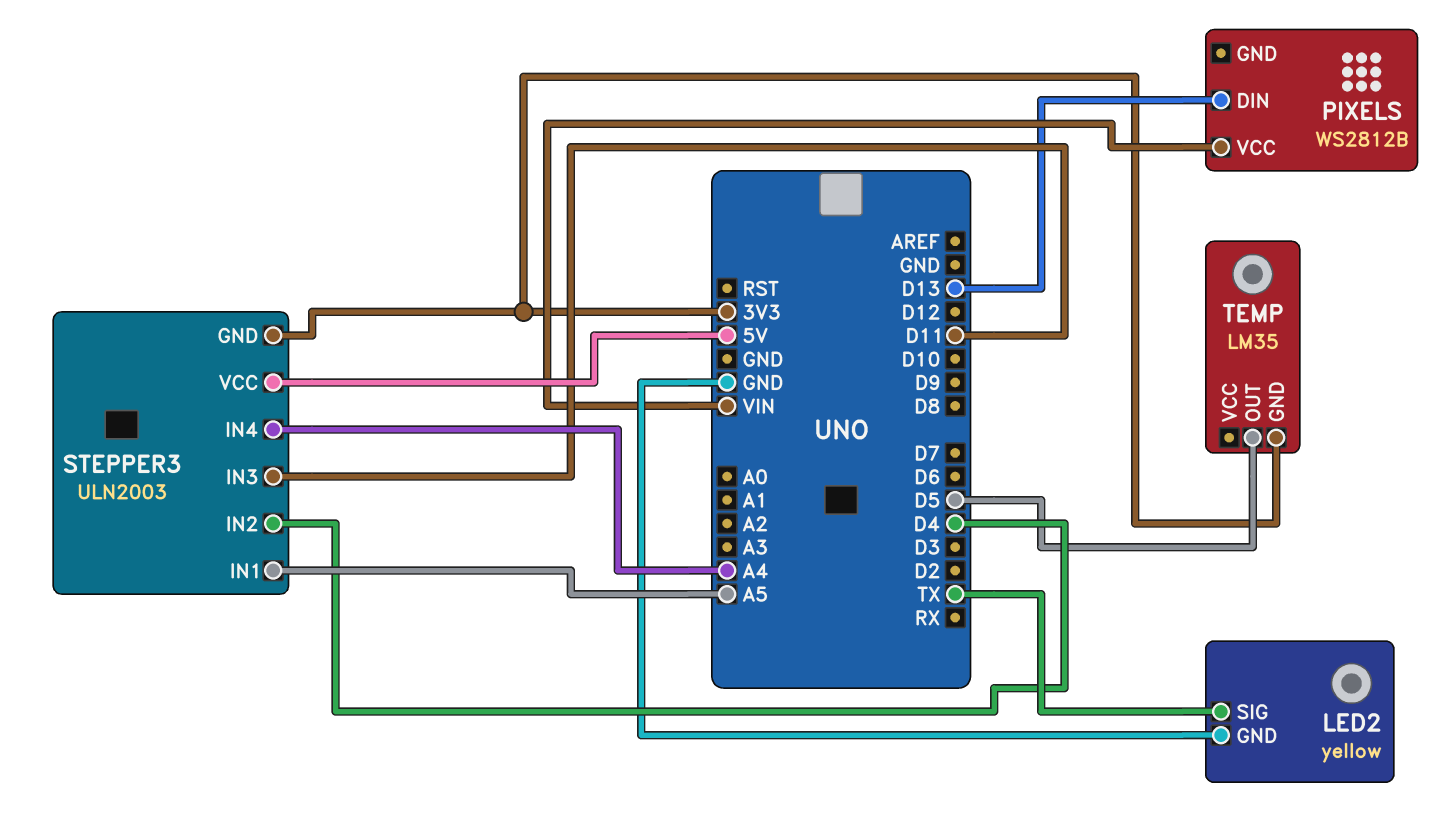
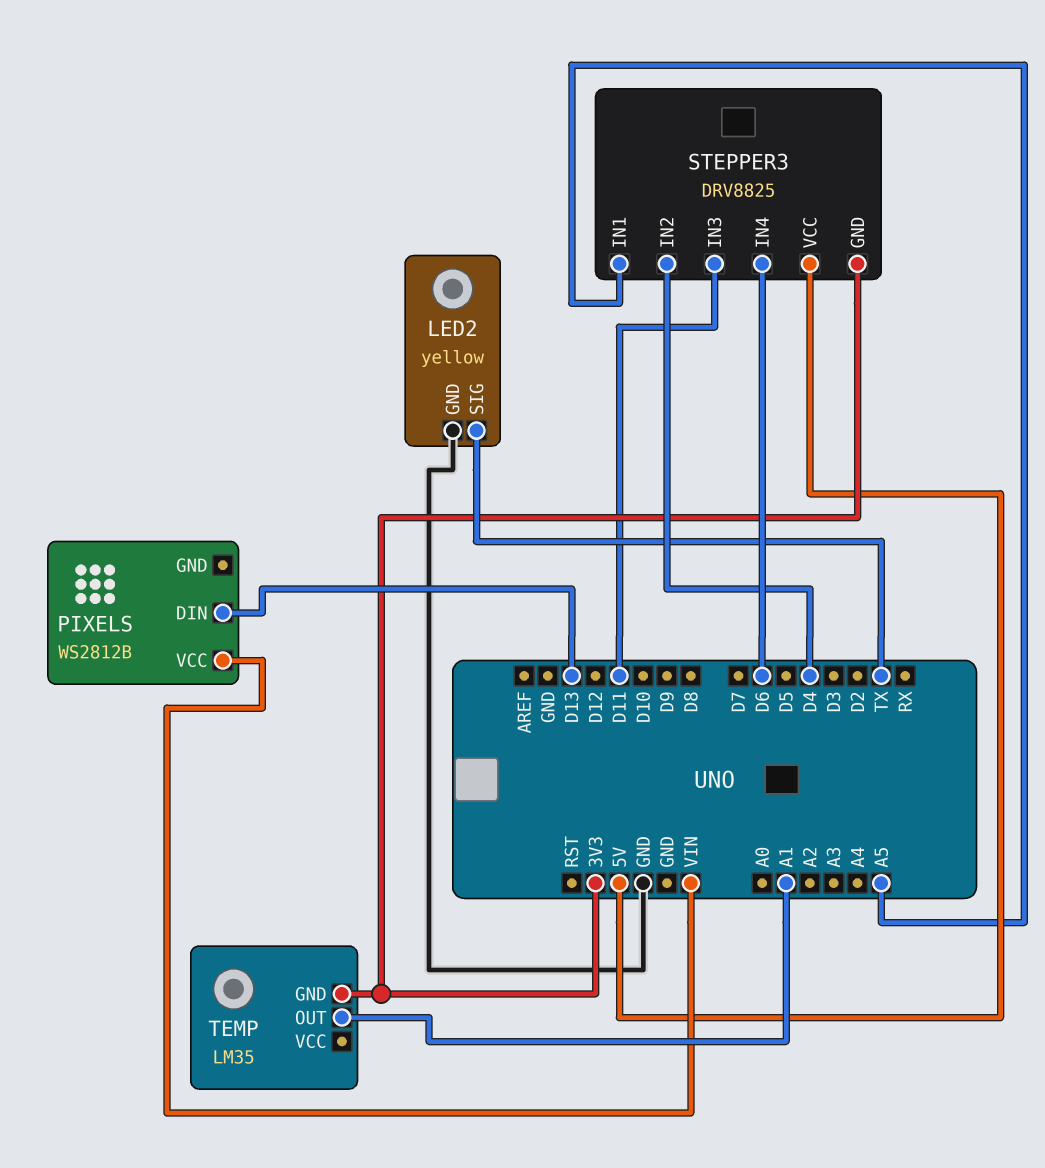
STEPPER3: ULN2003 -> DRV8825
STEPPER3 pin IN4: A4 -> D6
TEMP pin OUT: D5 -> A1

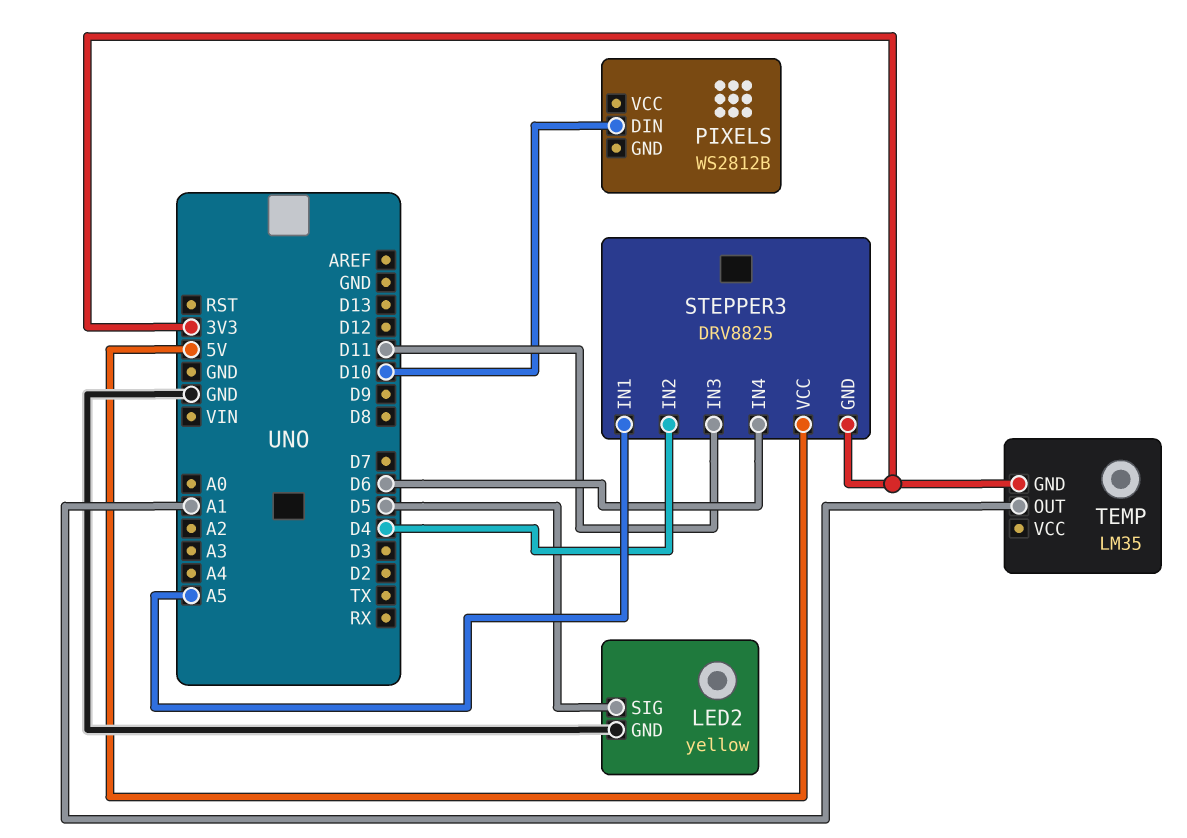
LED2 pin SIG: TX -> D5
PIXELS pin DIN: D13 -> D10
PIXELS pin VCC: VIN -> none

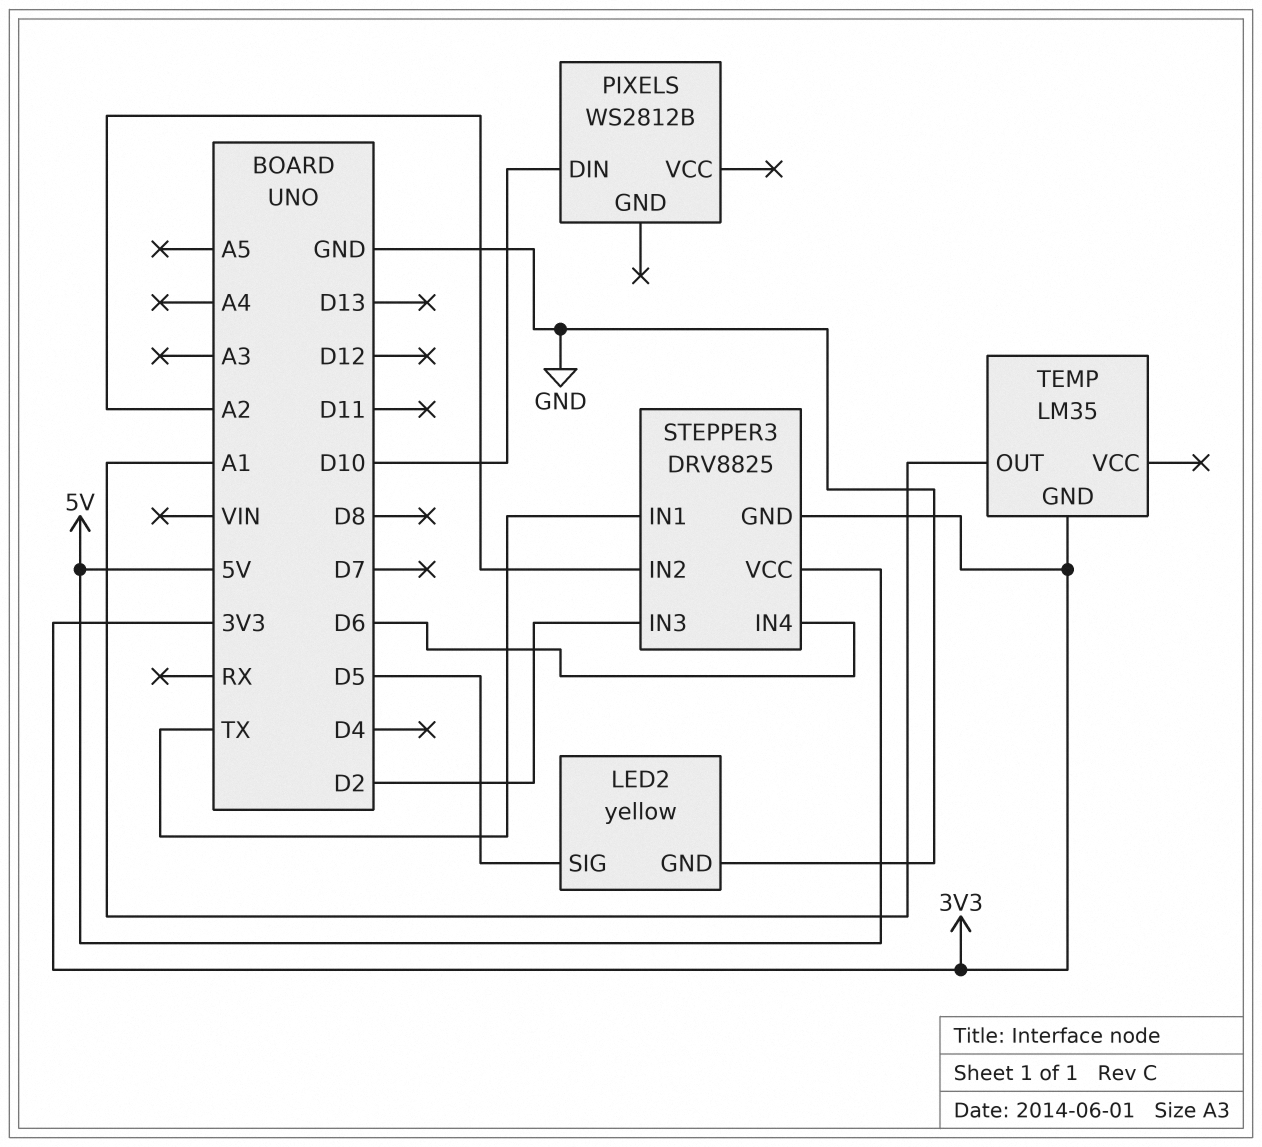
STEPPER3 pin IN1: A5 -> TX
STEPPER3 pin IN2: D4 -> A2
STEPPER3 pin IN3: D11 -> D2

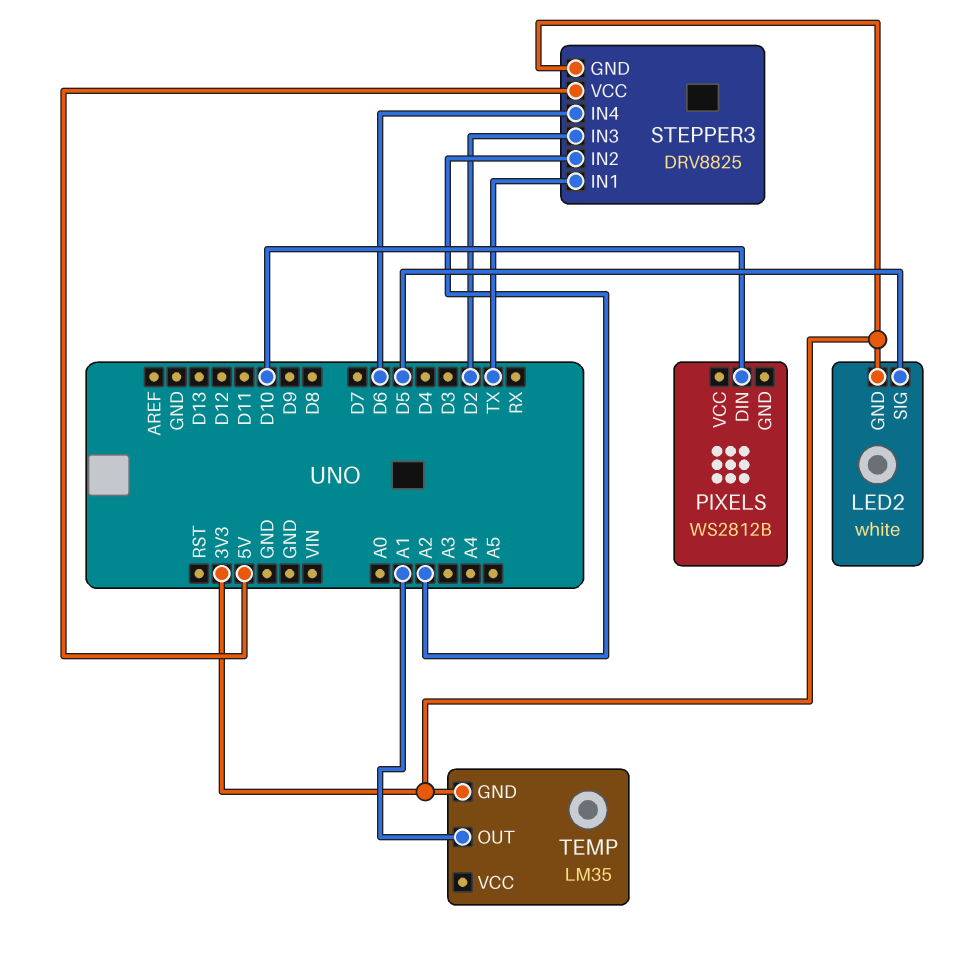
LED2: yellow -> white
LED2 pin GND: GND -> 3V3

